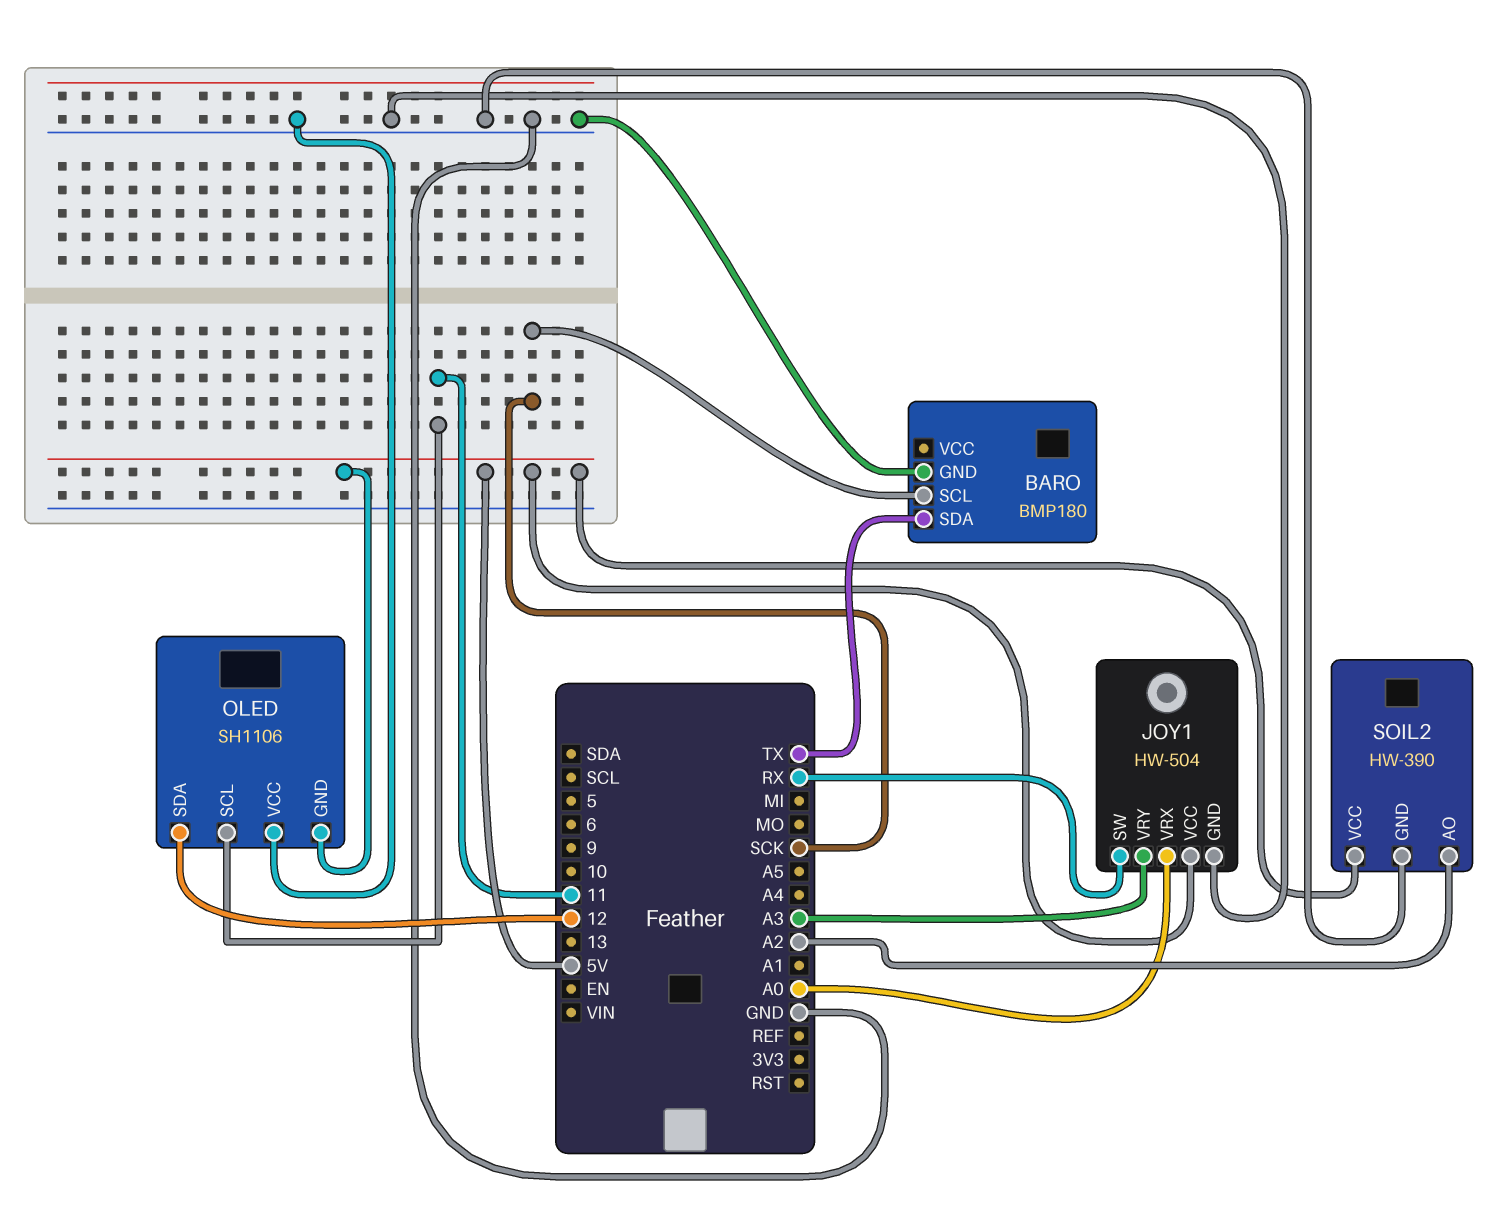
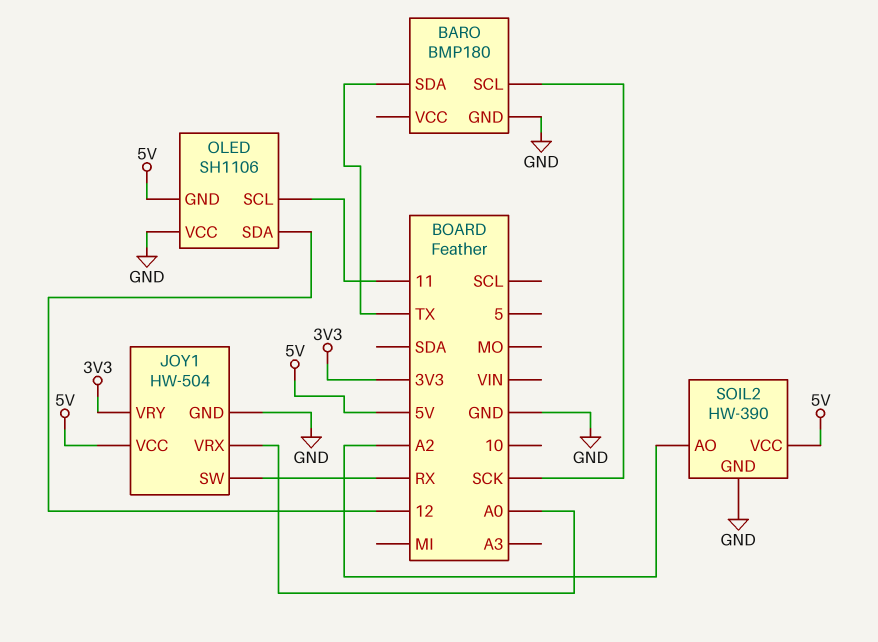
JOY1 pin VRY: A3 -> 3V3

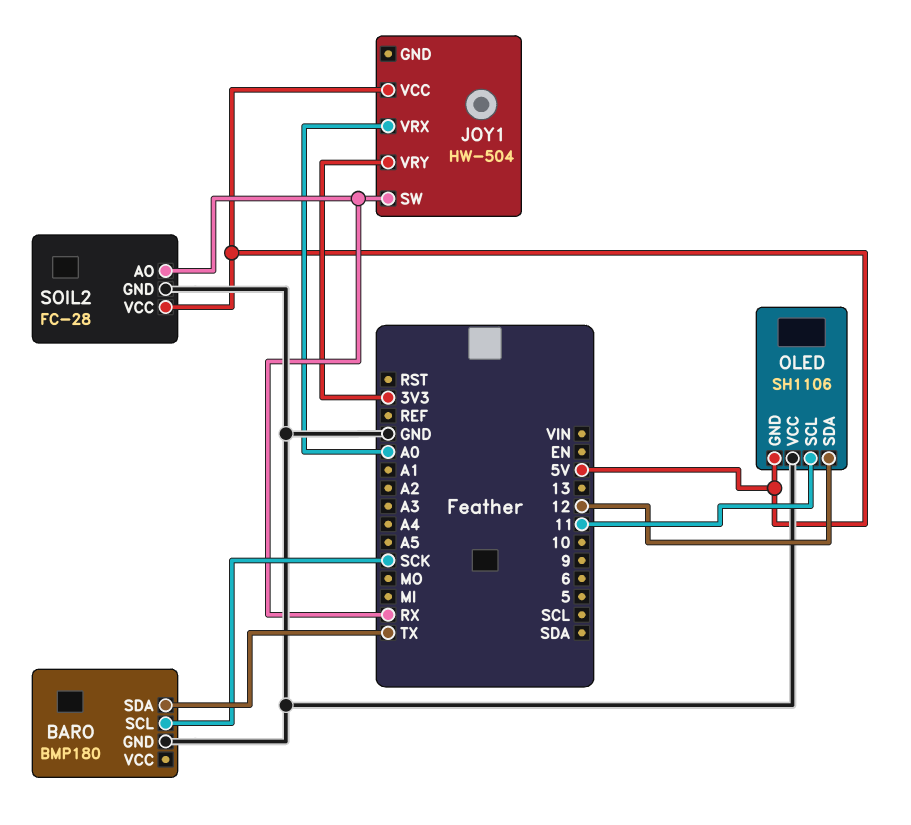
JOY1 pin GND: GND -> none
SOIL2: HW-390 -> FC-28
SOIL2 pin AO: A2 -> RX

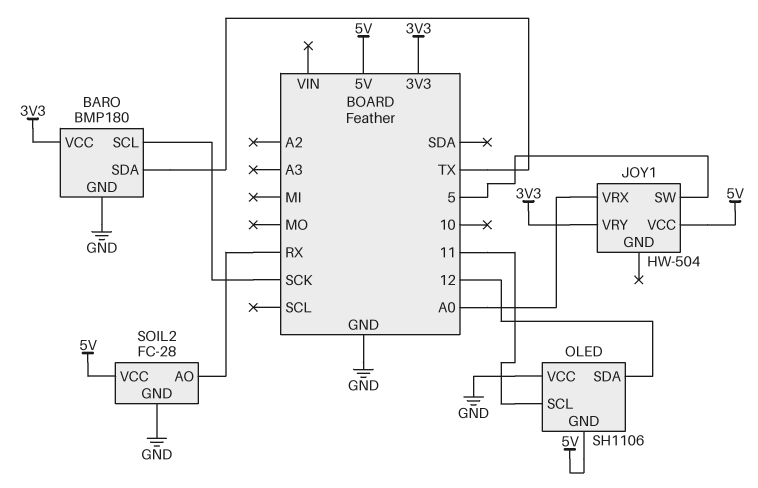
BARO pin VCC: none -> 3V3
JOY1 pin SW: RX -> 5

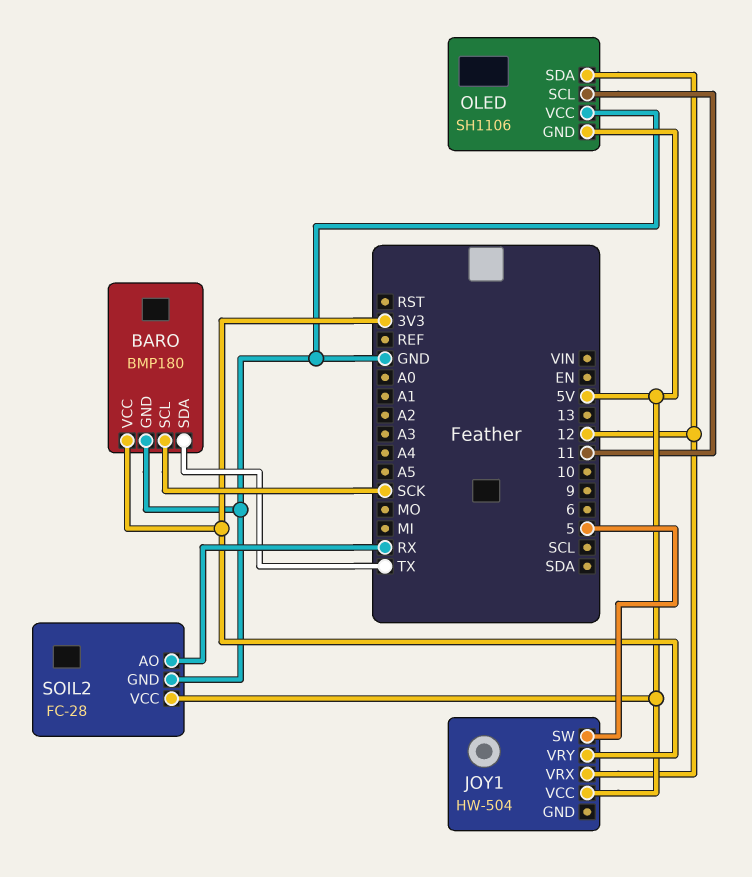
JOY1 pin VRX: A0 -> 12

